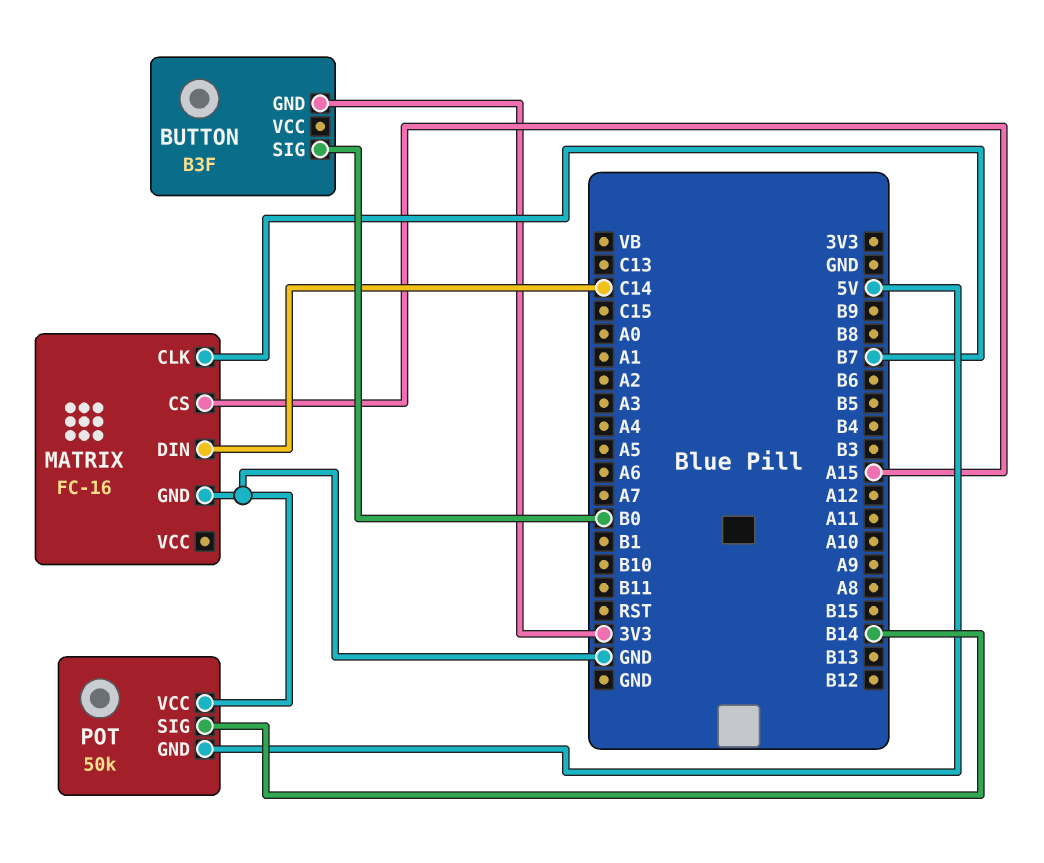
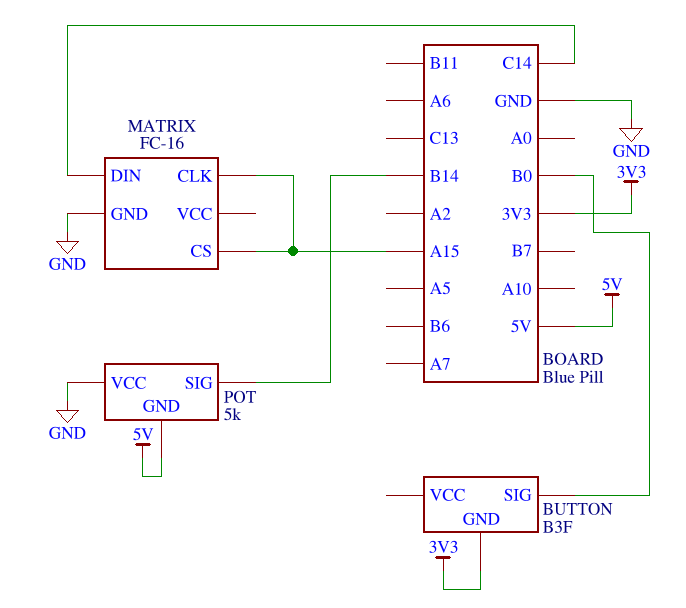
MATRIX pin CLK: B7 -> A15
POT: 50k -> 5k

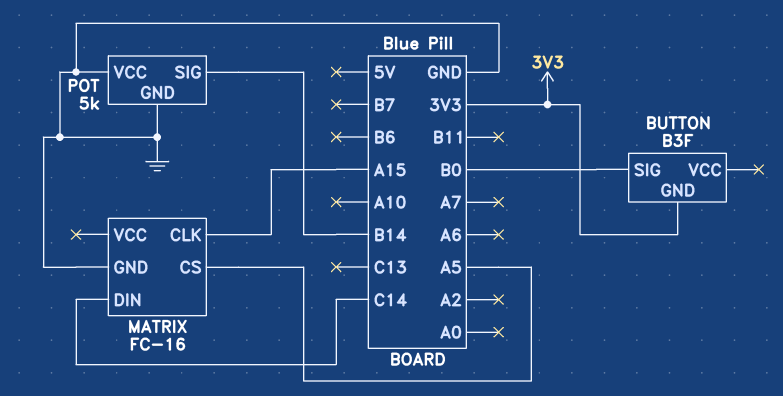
MATRIX pin CS: A15 -> A5
POT pin GND: 5V -> GND

